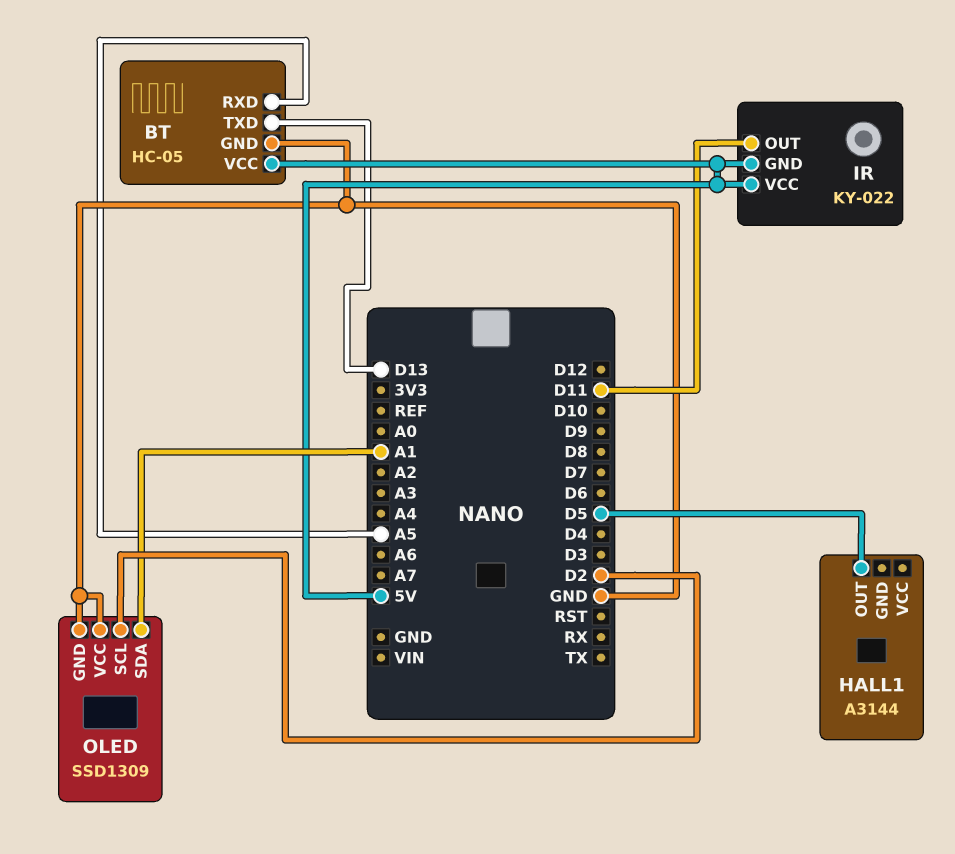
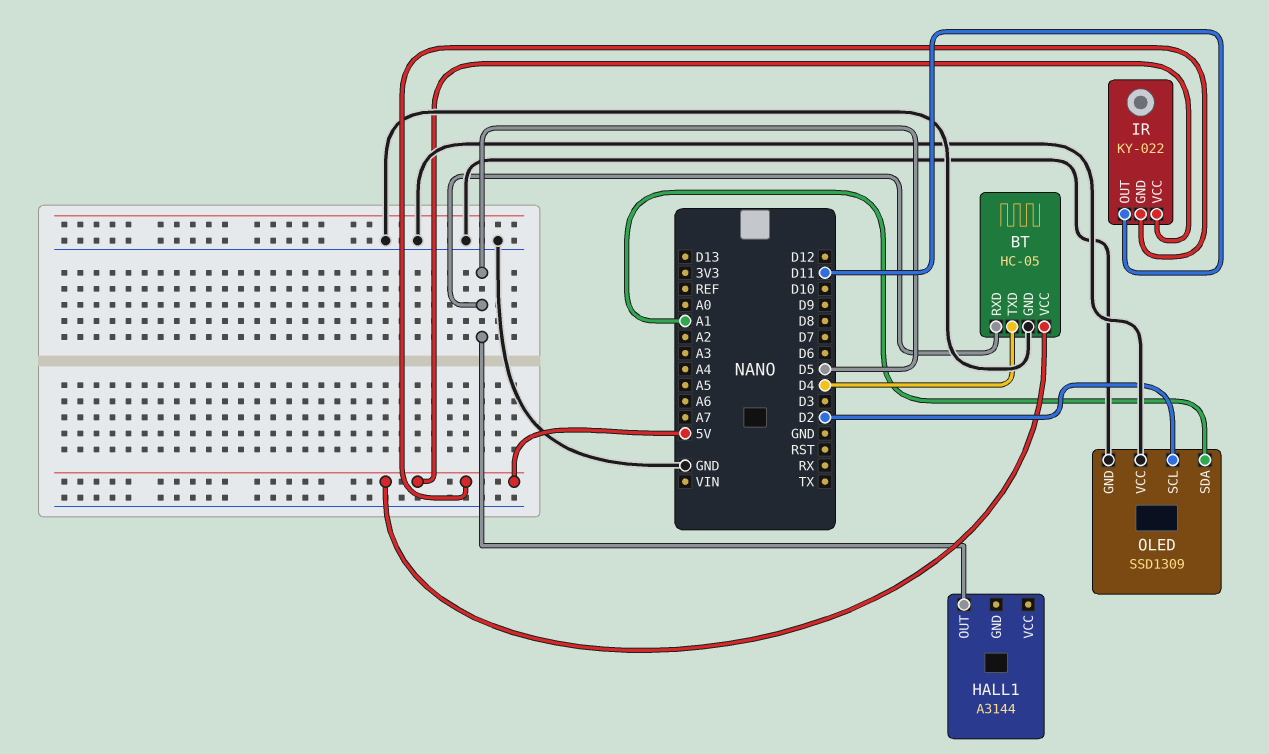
BT pin RXD: A5 -> D5
BT pin TXD: D13 -> D4

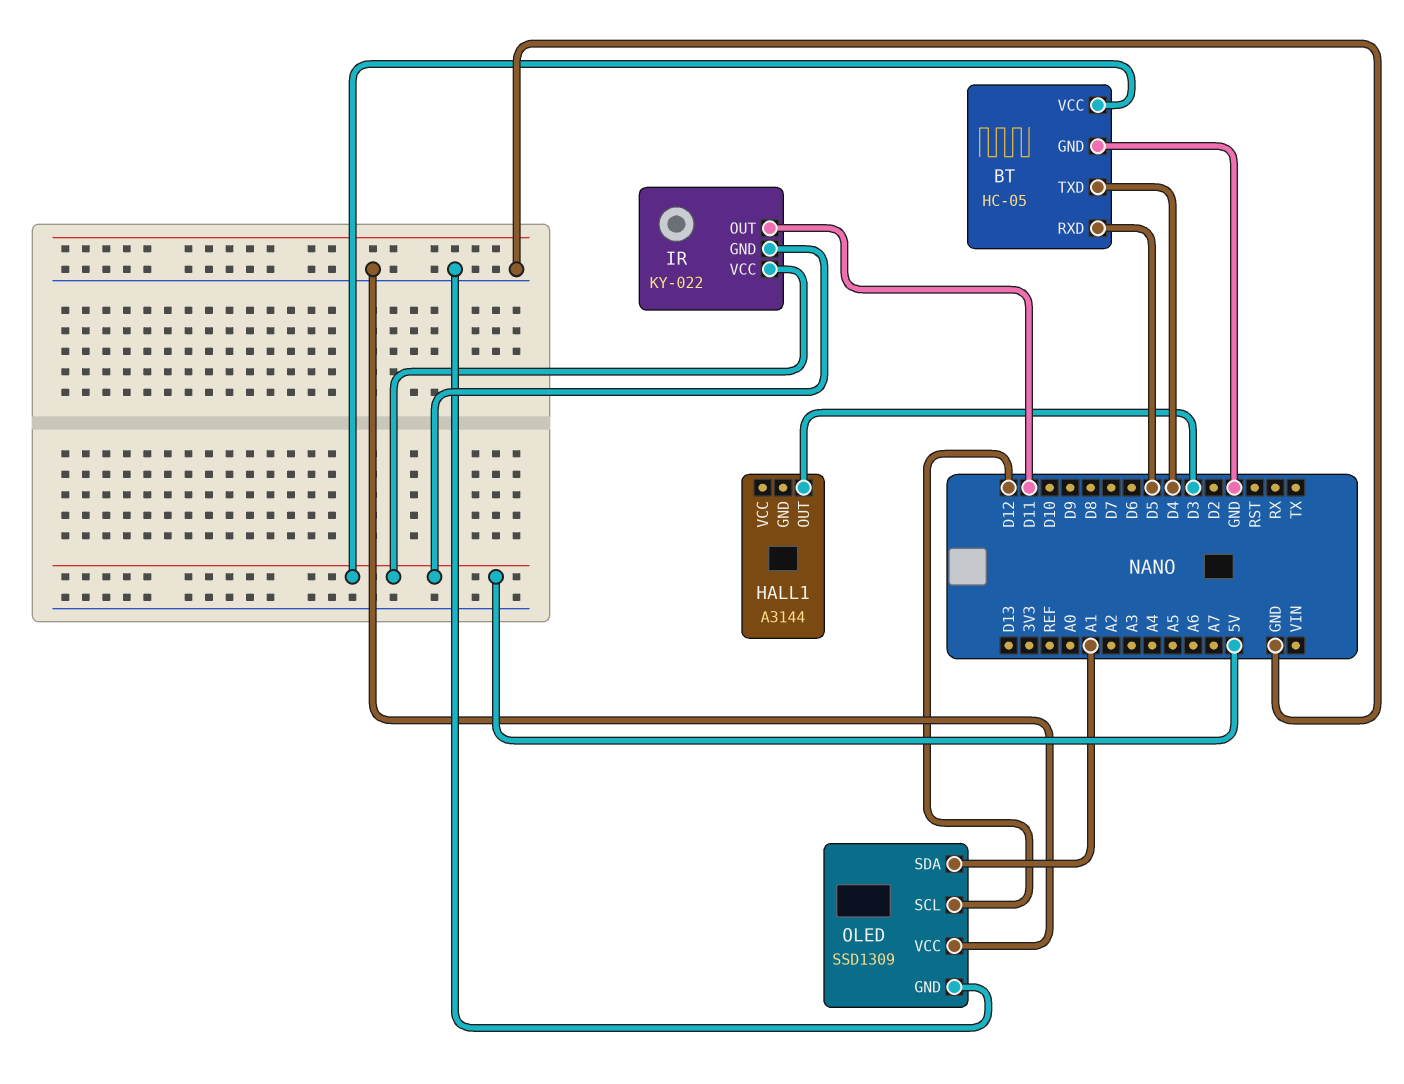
HALL1 pin OUT: D5 -> D3
OLED pin SCL: D2 -> D12

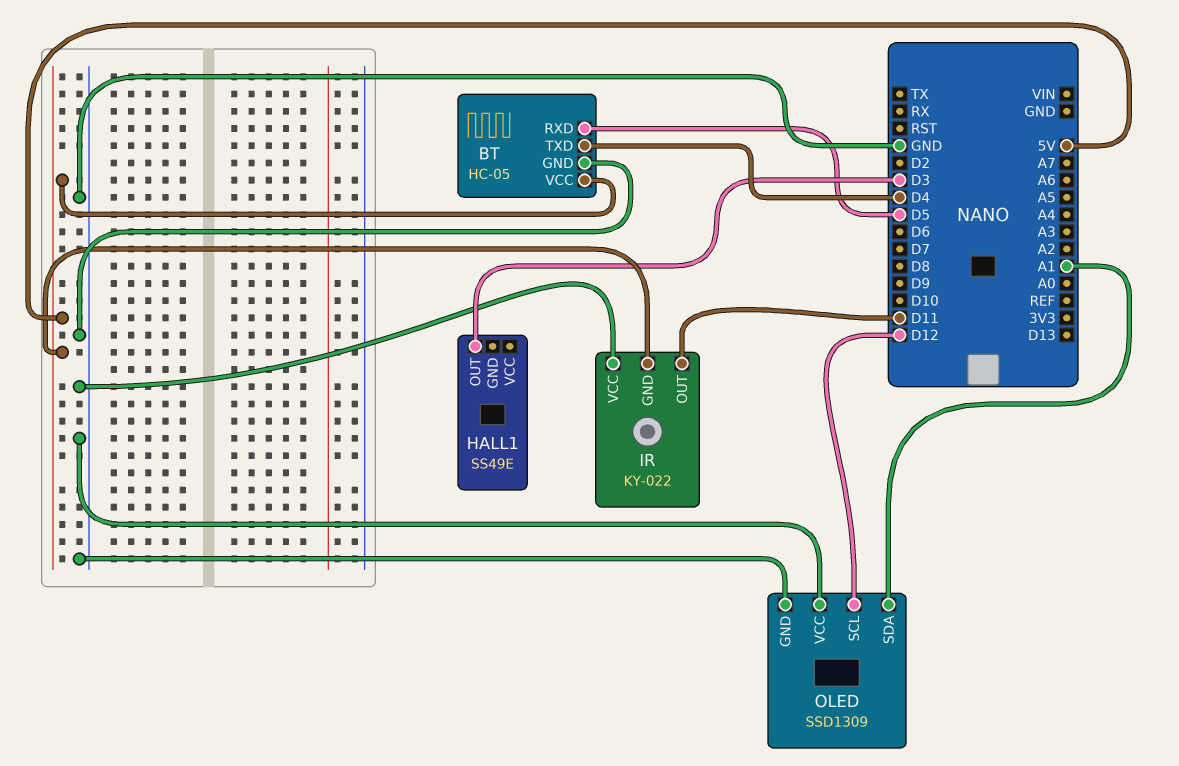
HALL1: A3144 -> SS49E
IR pin VCC: 5V -> GND

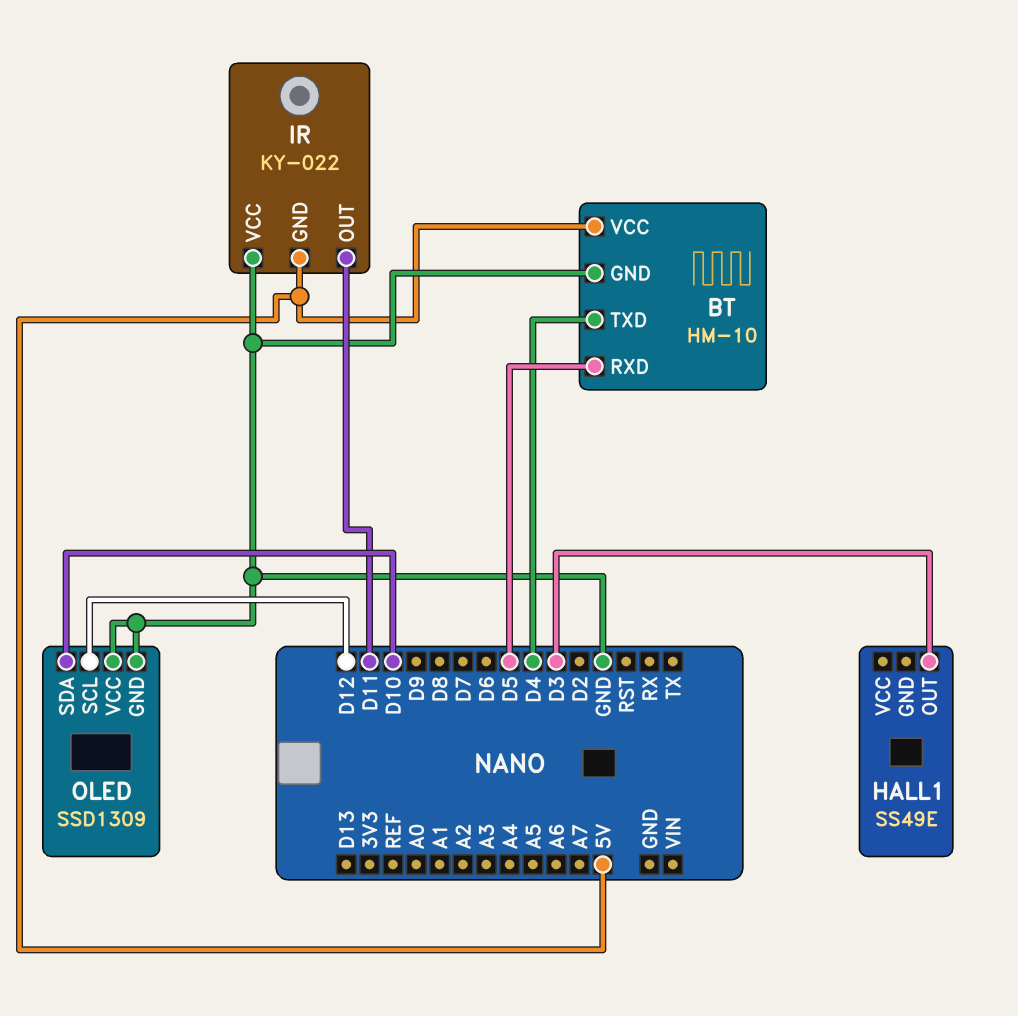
BT: HC-05 -> HM-10
OLED pin SDA: A1 -> D10

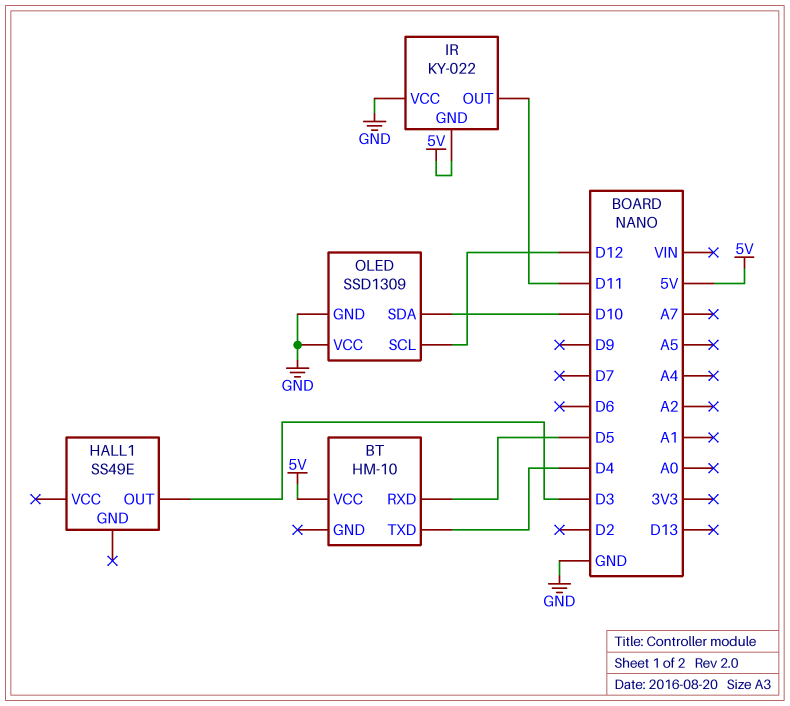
BT pin GND: GND -> none

